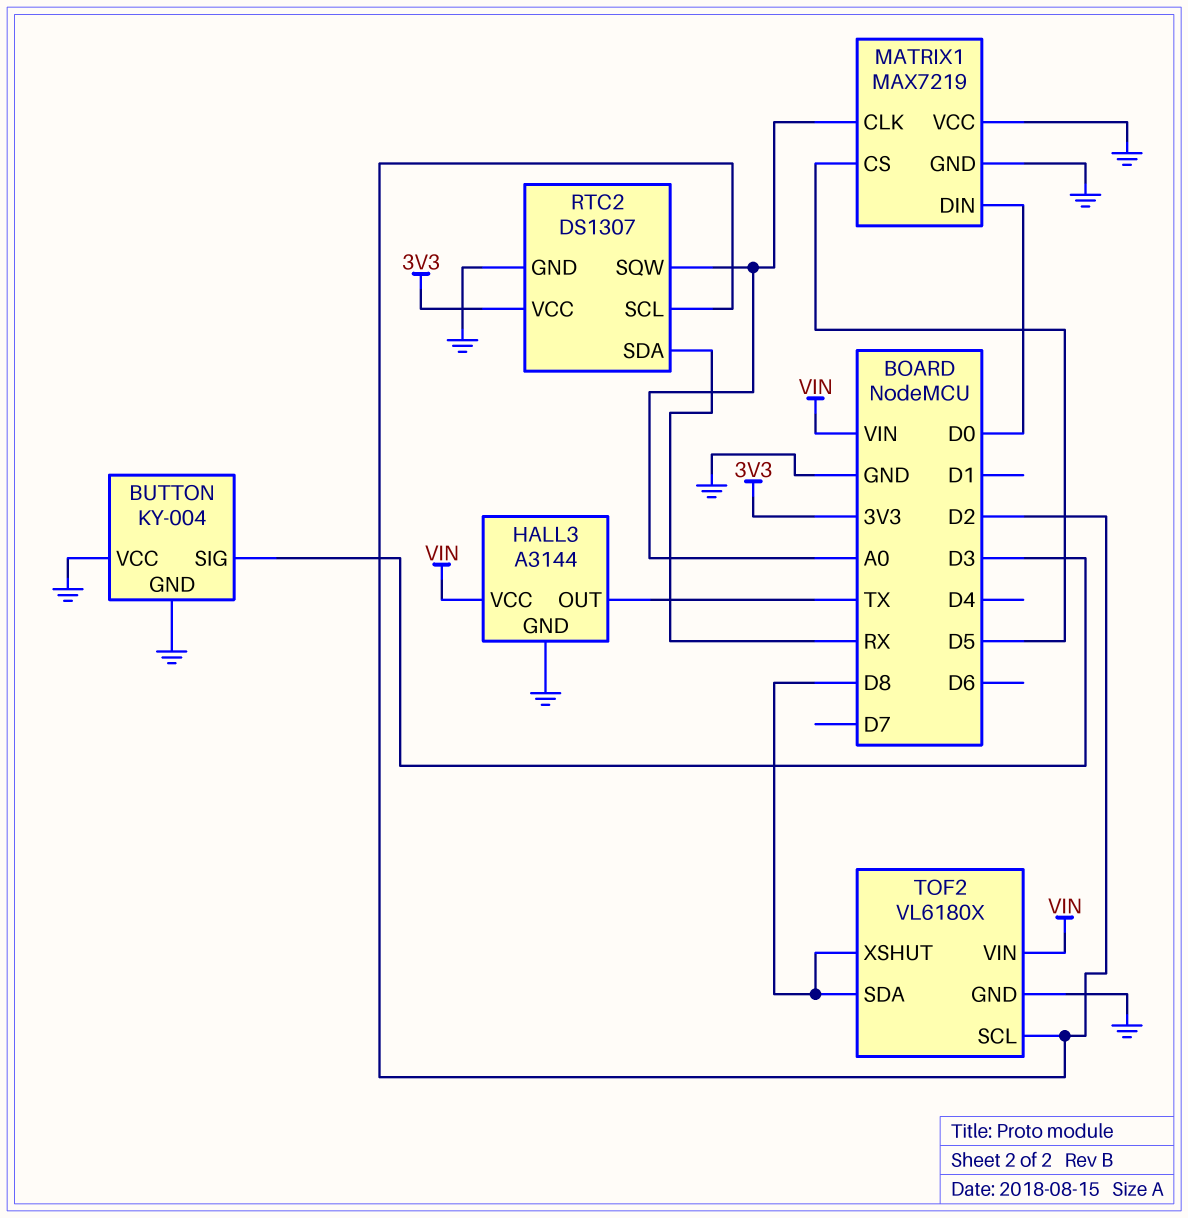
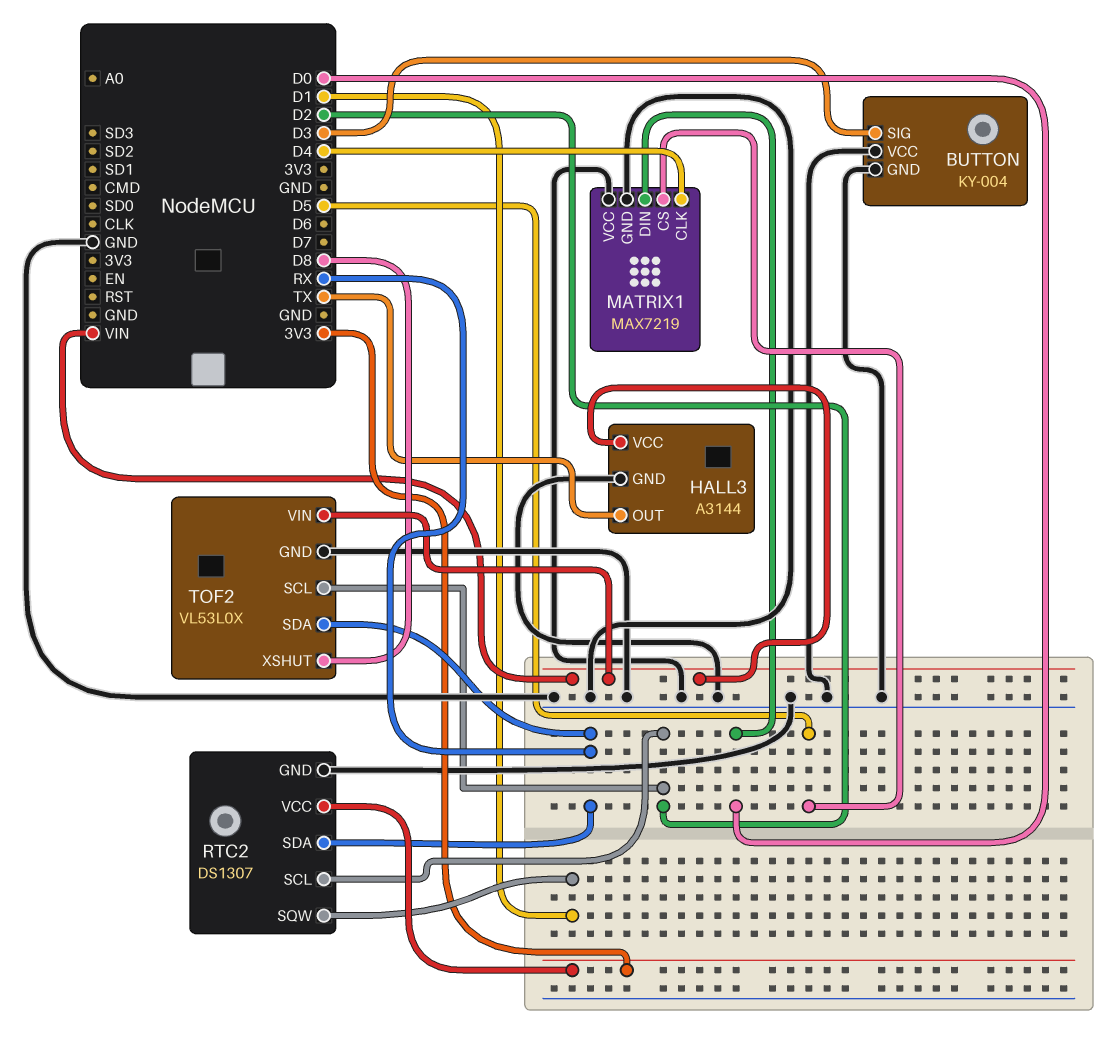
MATRIX1 pin CLK: A0 -> D4
RTC2 pin SQW: A0 -> D1
TOF2: VL6180X -> VL53L0X
TOF2 pin SDA: D8 -> RX

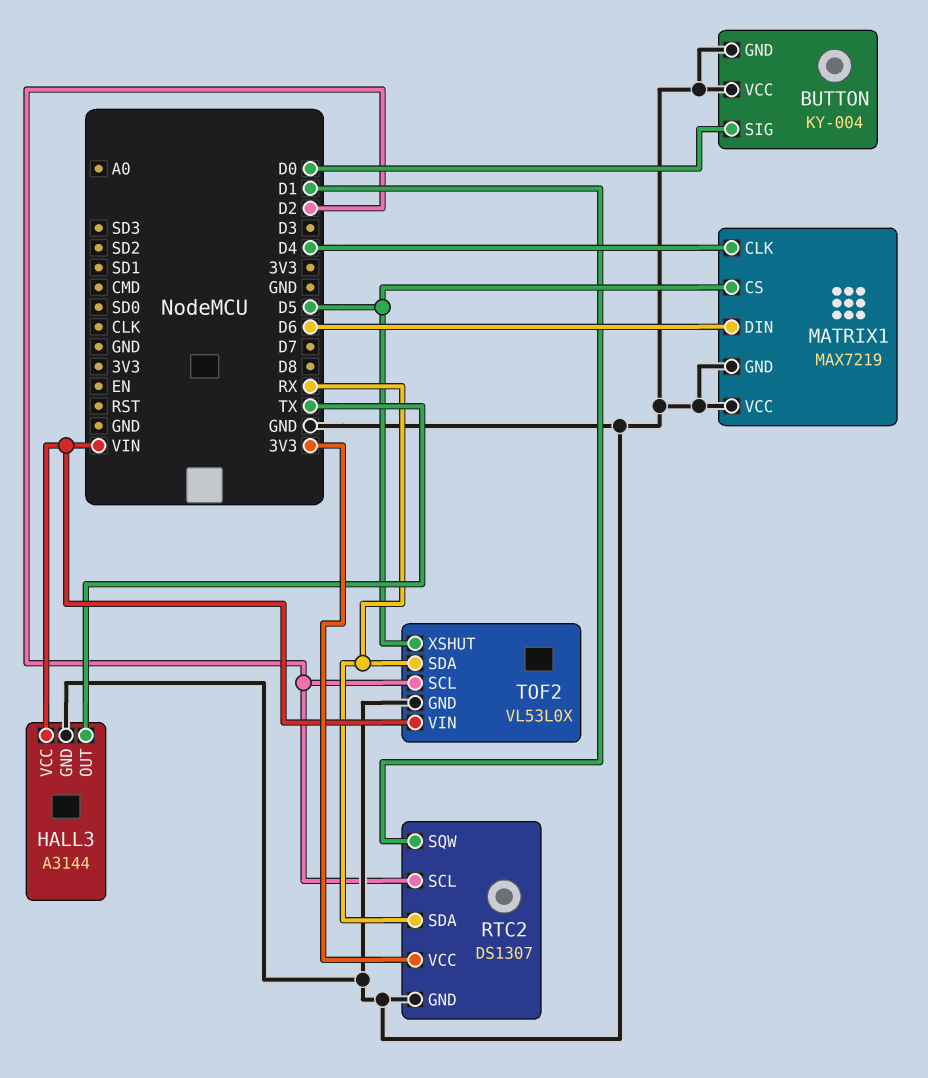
BUTTON pin SIG: D3 -> D0
MATRIX1 pin DIN: D0 -> D6
TOF2 pin XSHUT: D8 -> D5

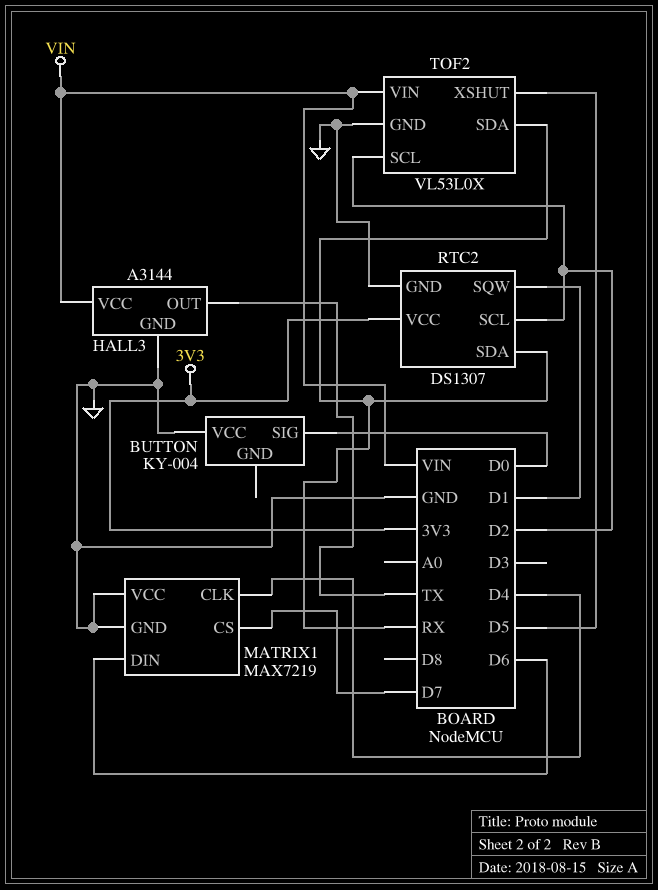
BUTTON pin GND: GND -> none
MATRIX1 pin CS: D5 -> D7

